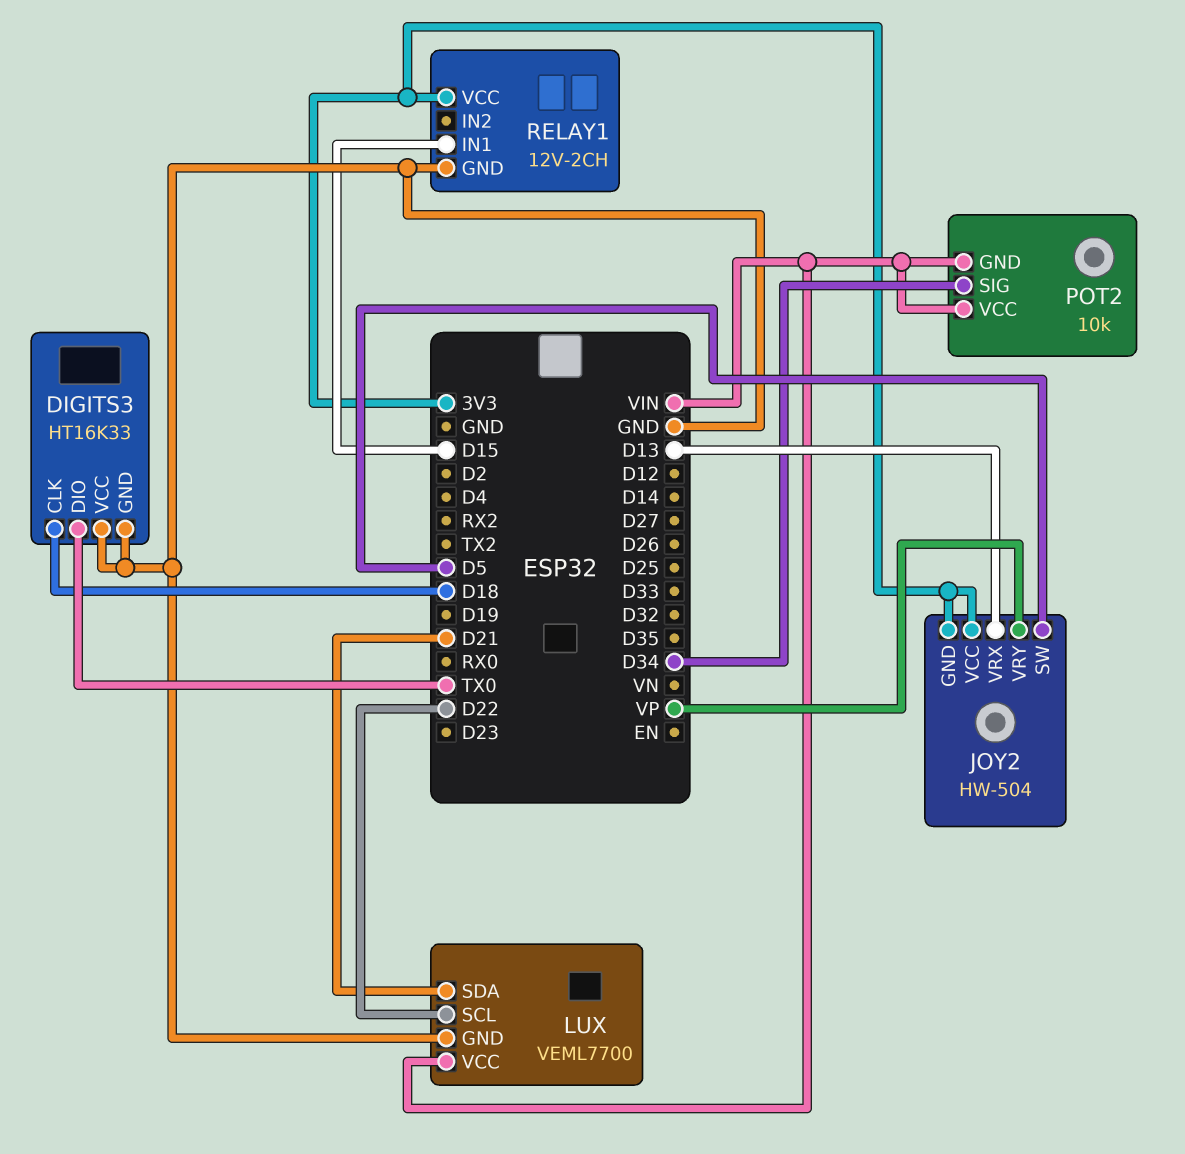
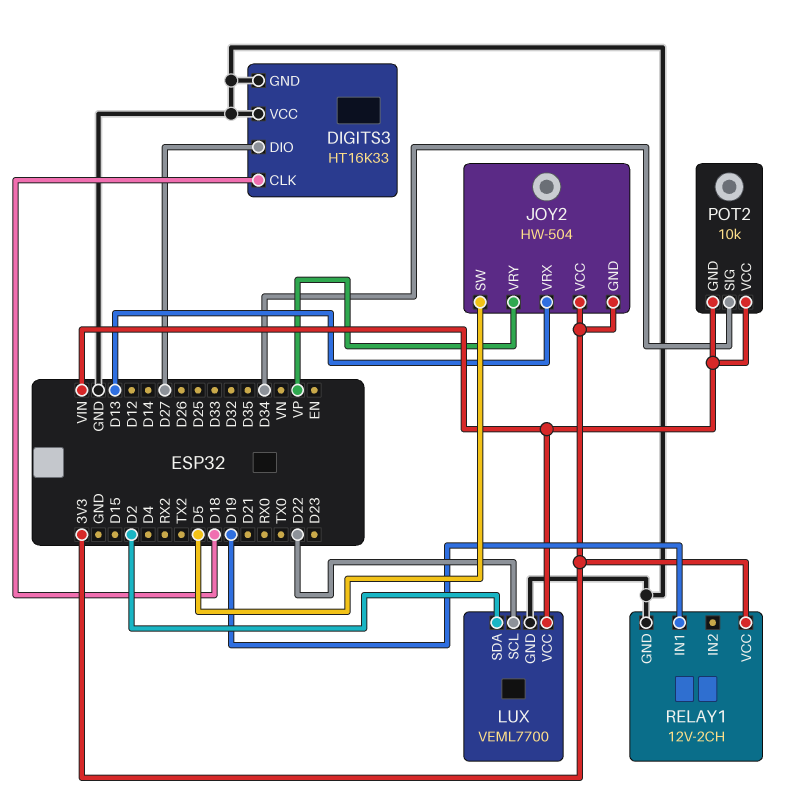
DIGITS3 pin DIO: TX0 -> D27
LUX pin SDA: D21 -> D2
RELAY1 pin IN1: D15 -> D19

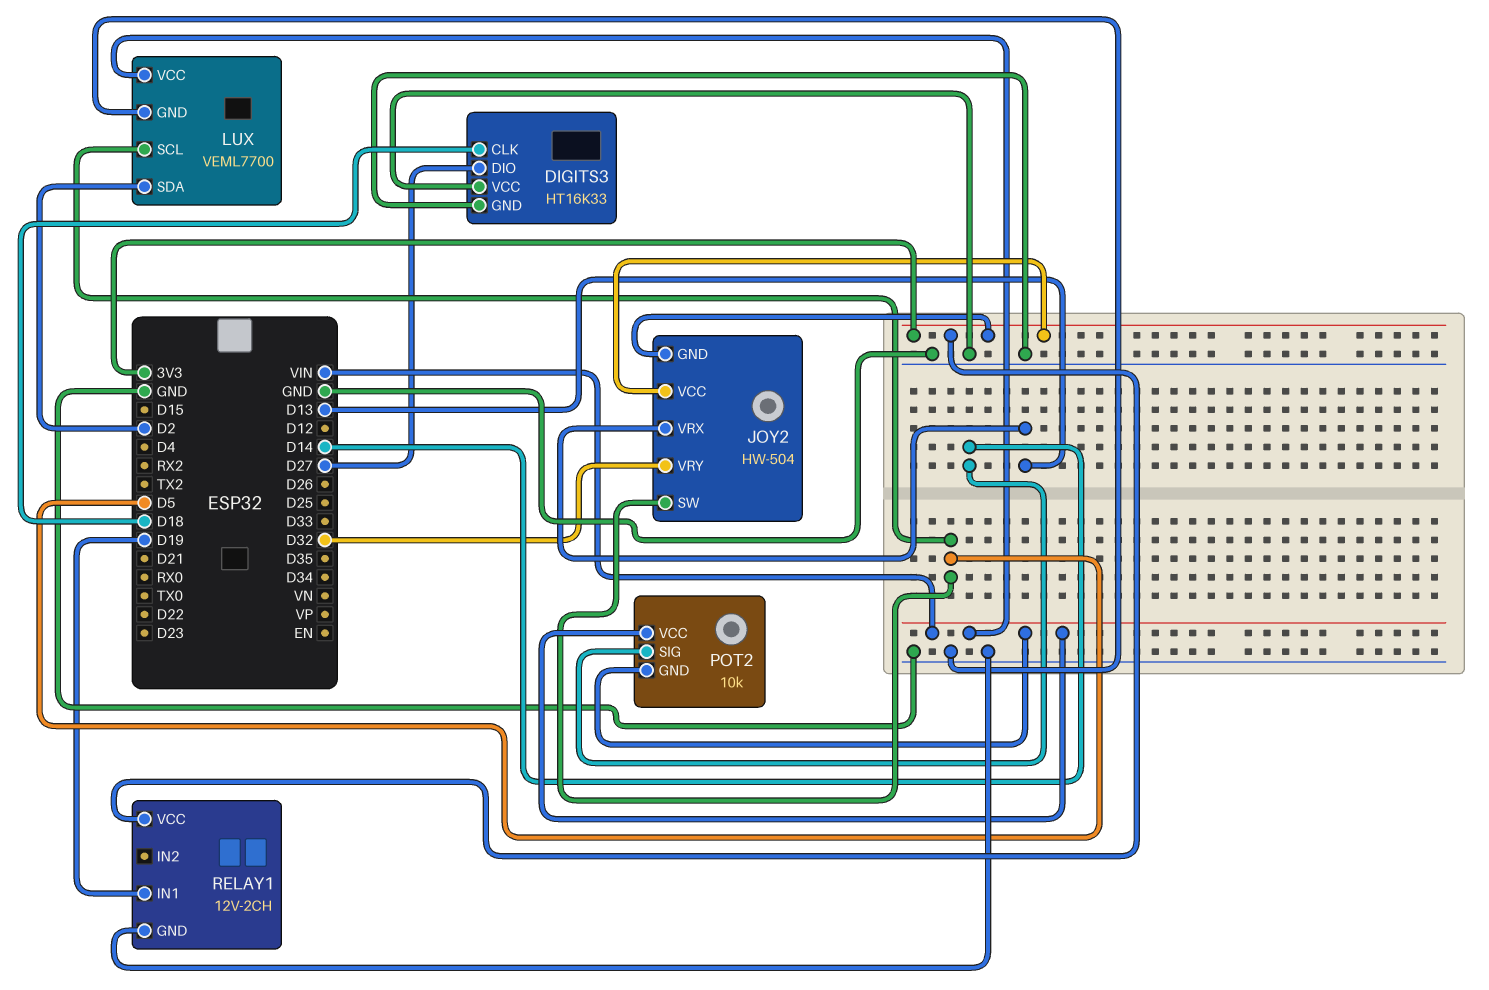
JOY2 pin VRY: VP -> D32
LUX pin SCL: D22 -> D5
POT2 pin SIG: D34 -> D14

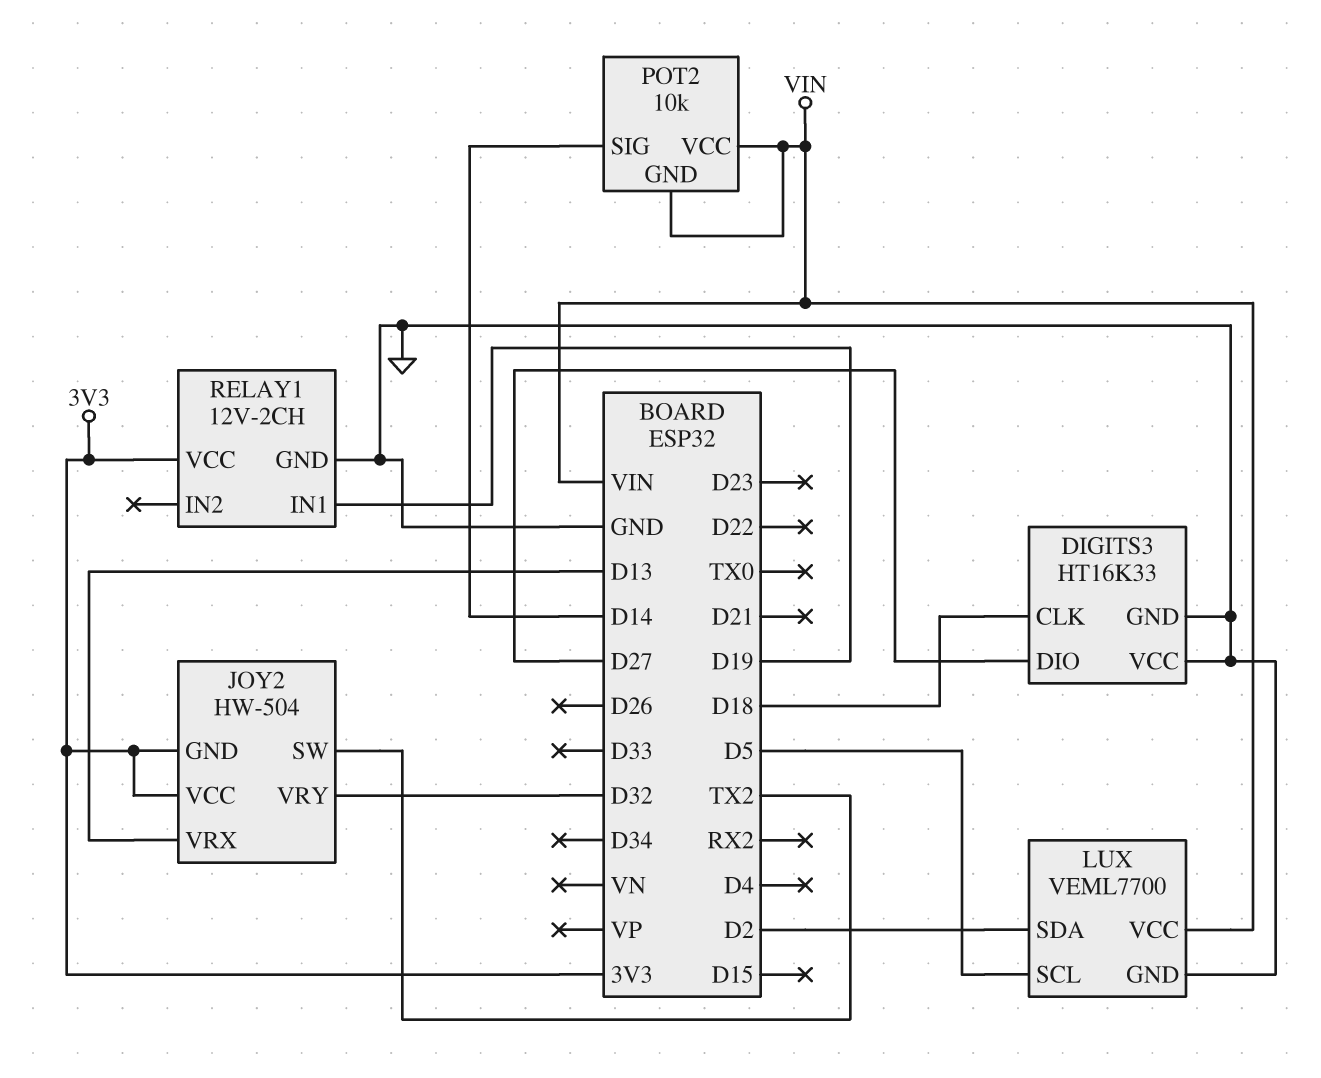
JOY2 pin SW: D5 -> TX2

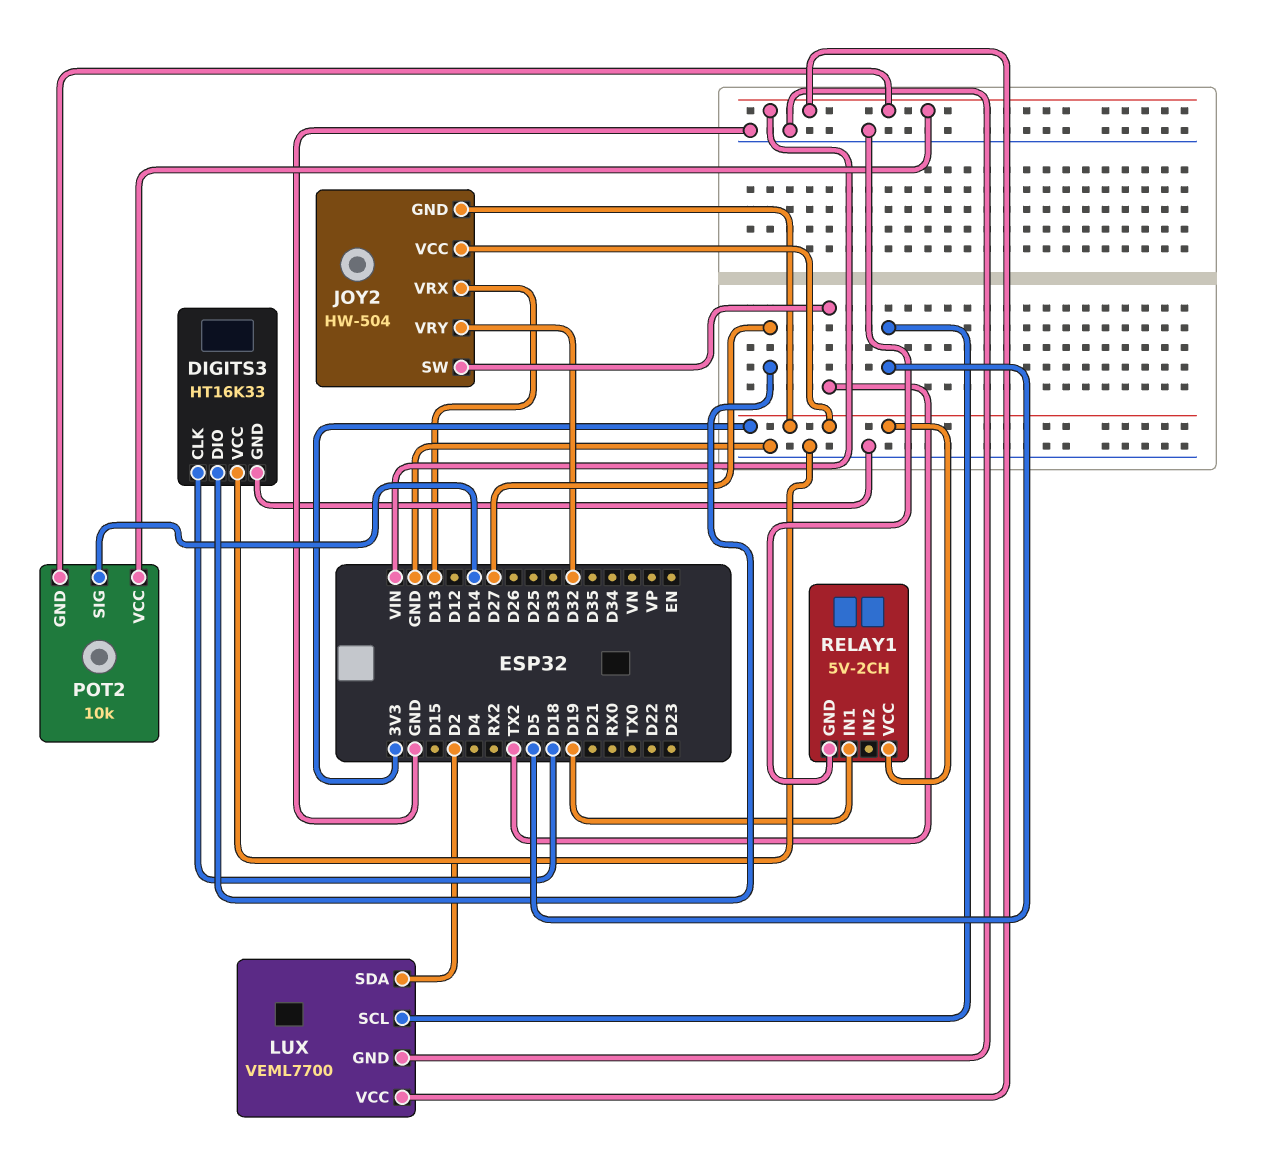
RELAY1: 12V-2CH -> 5V-2CH

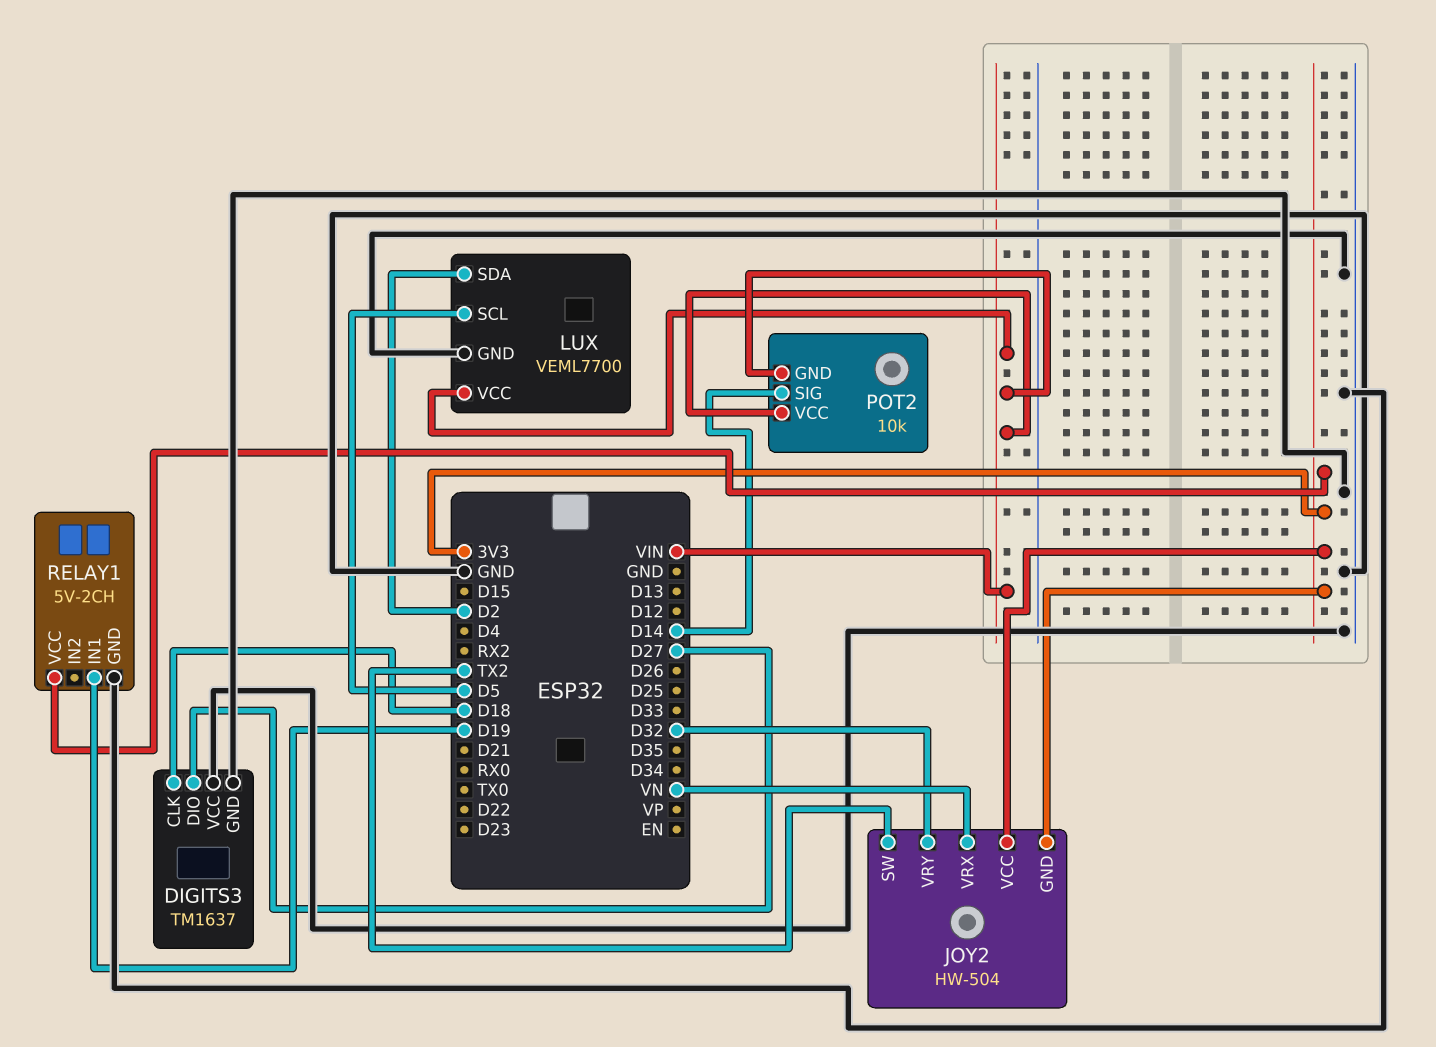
DIGITS3: HT16K33 -> TM1637
JOY2 pin VRX: D13 -> VN

